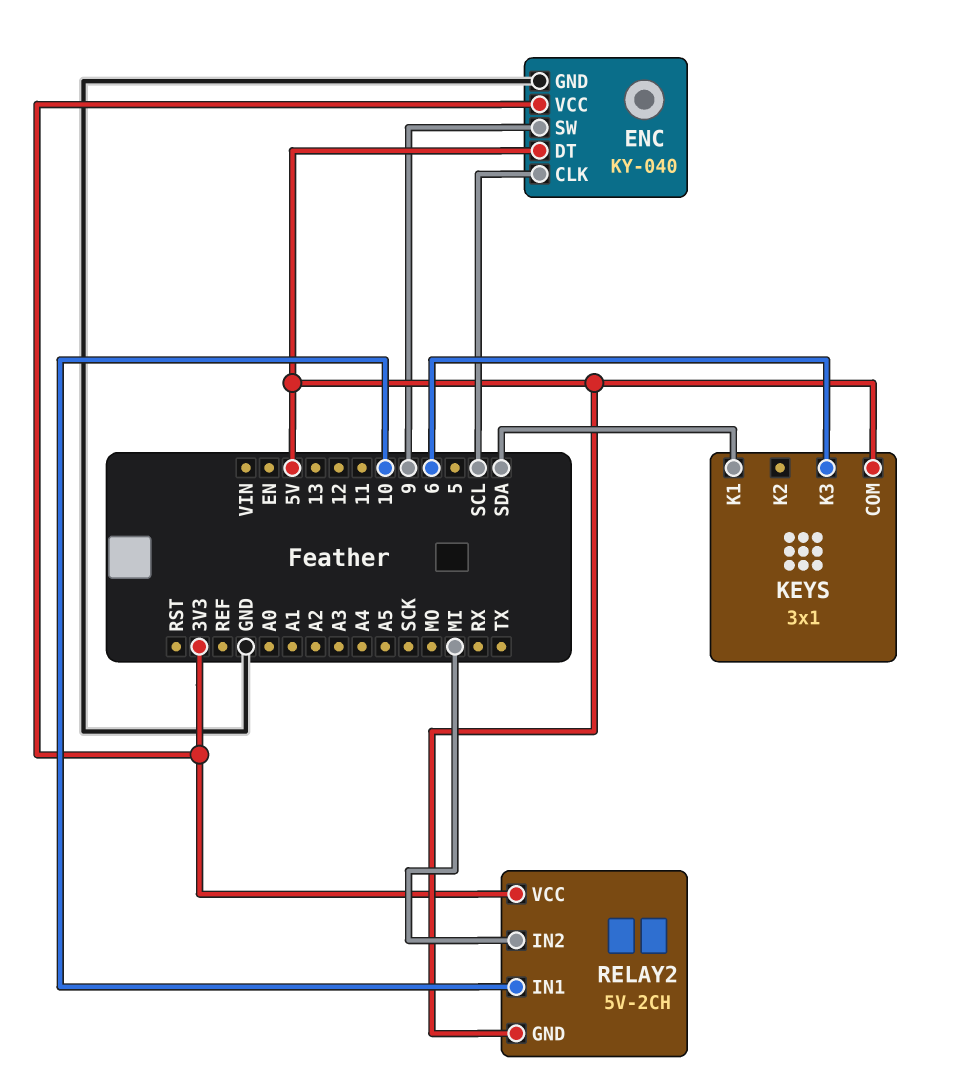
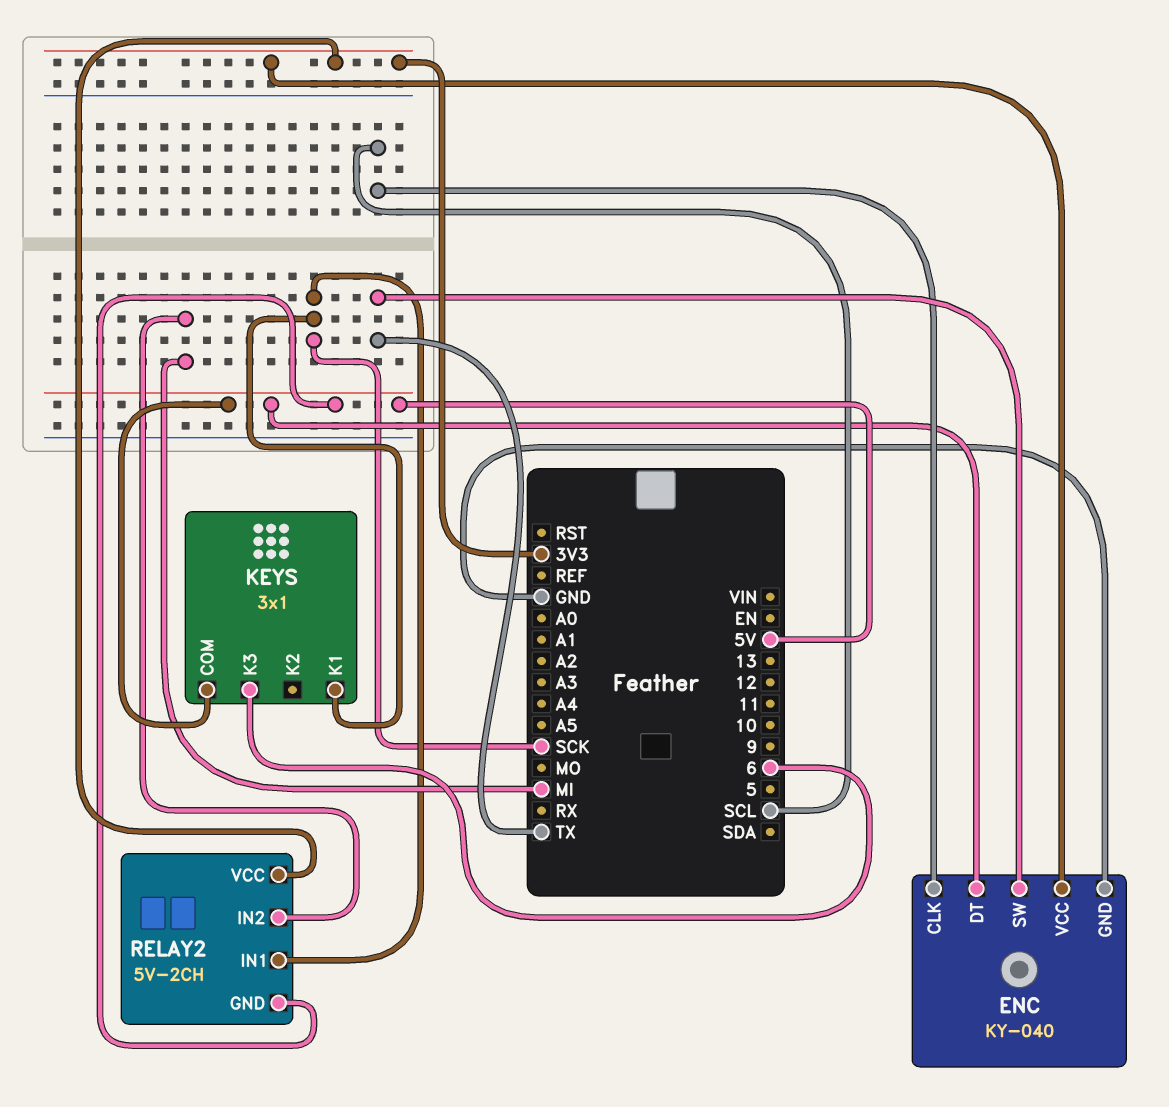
ENC pin SW: 9 -> TX
KEYS pin K1: SDA -> SCK
RELAY2 pin IN1: 10 -> SCK

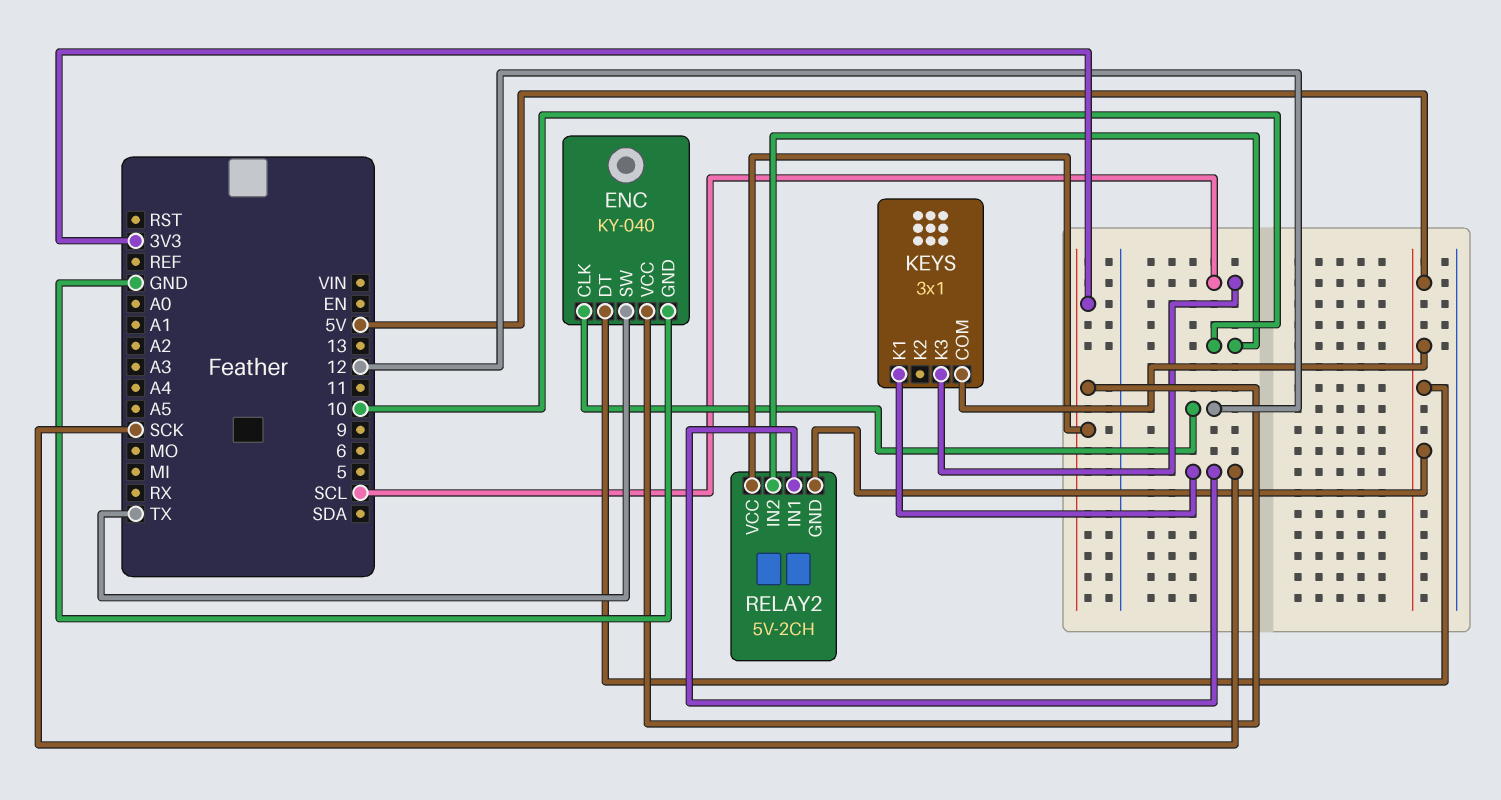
ENC pin CLK: SCL -> 12
KEYS pin K3: 6 -> SCL
RELAY2 pin IN2: MI -> 10

